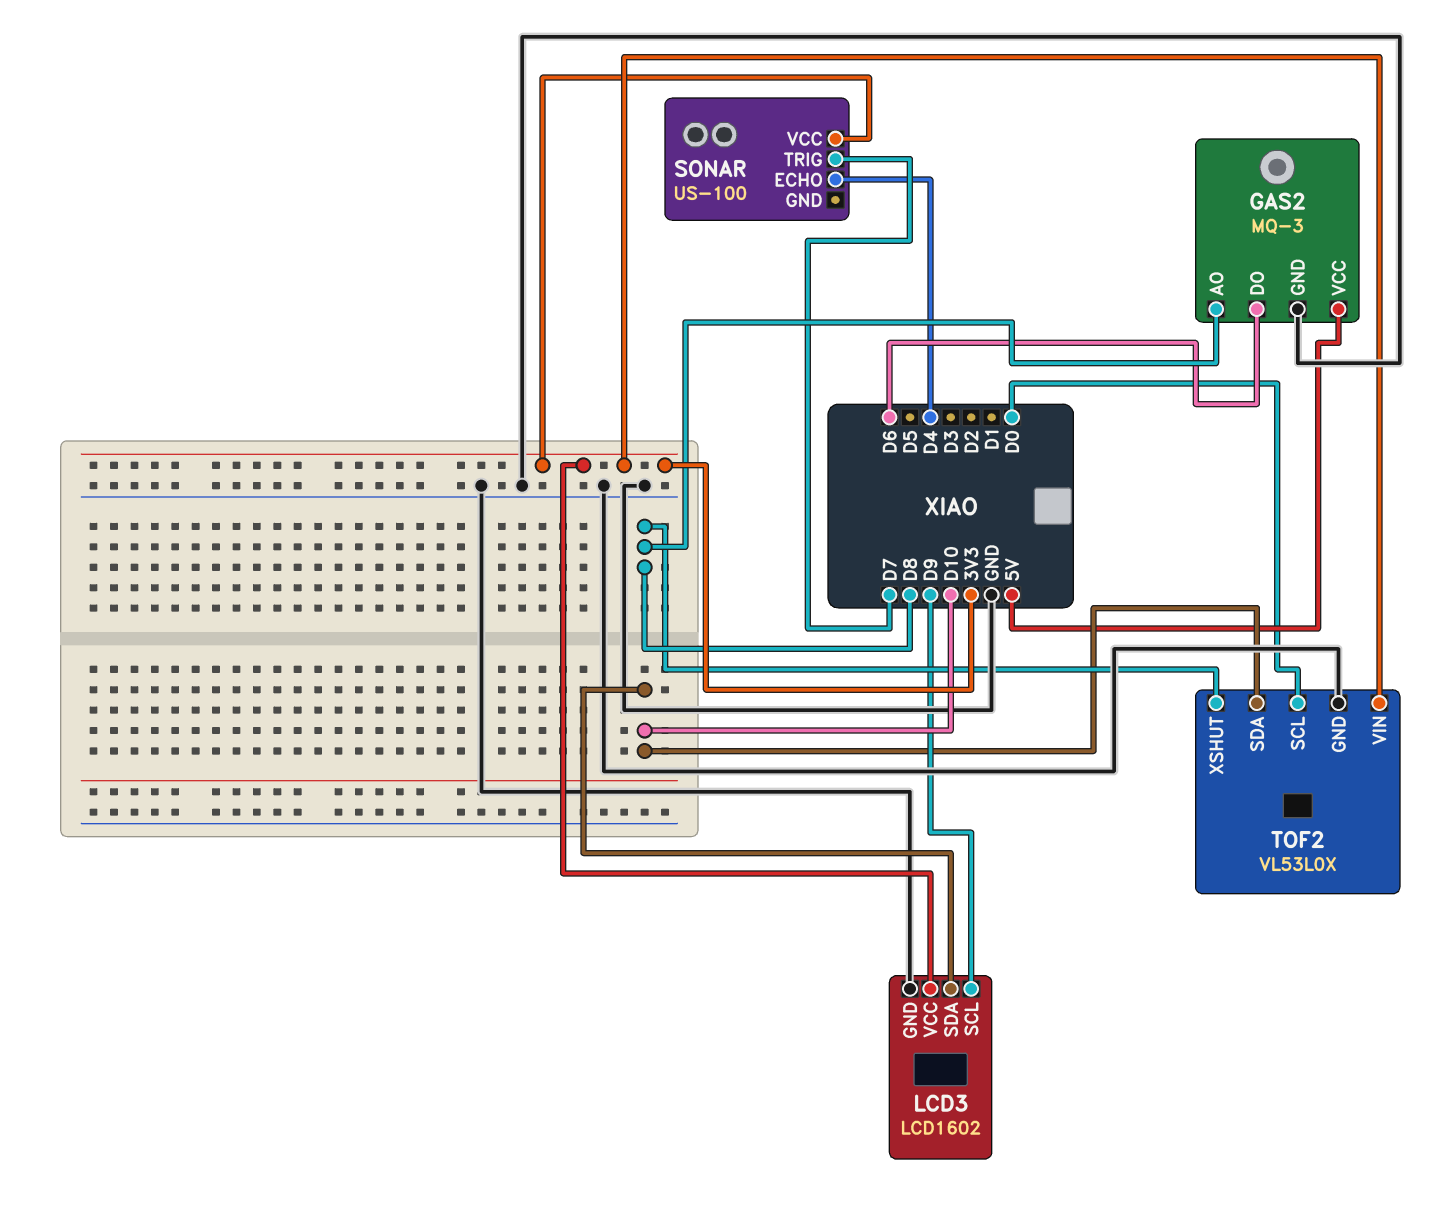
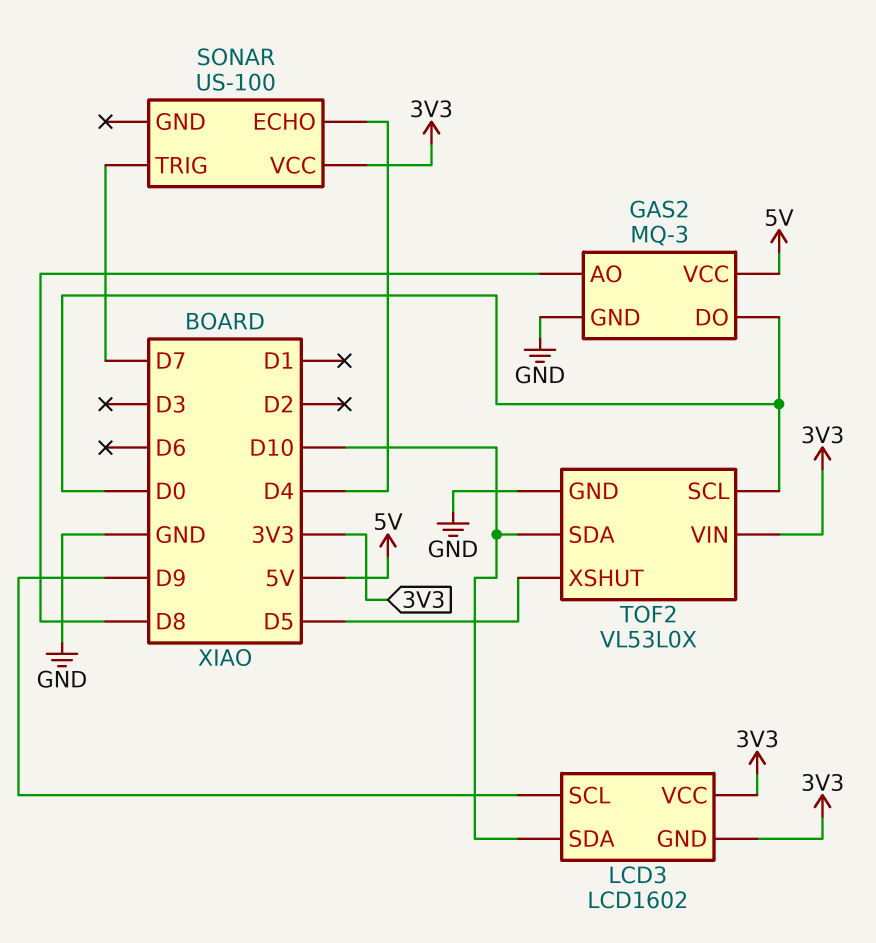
GAS2 pin DO: D6 -> D0
LCD3 pin GND: GND -> 3V3
TOF2 pin XSHUT: D8 -> D5

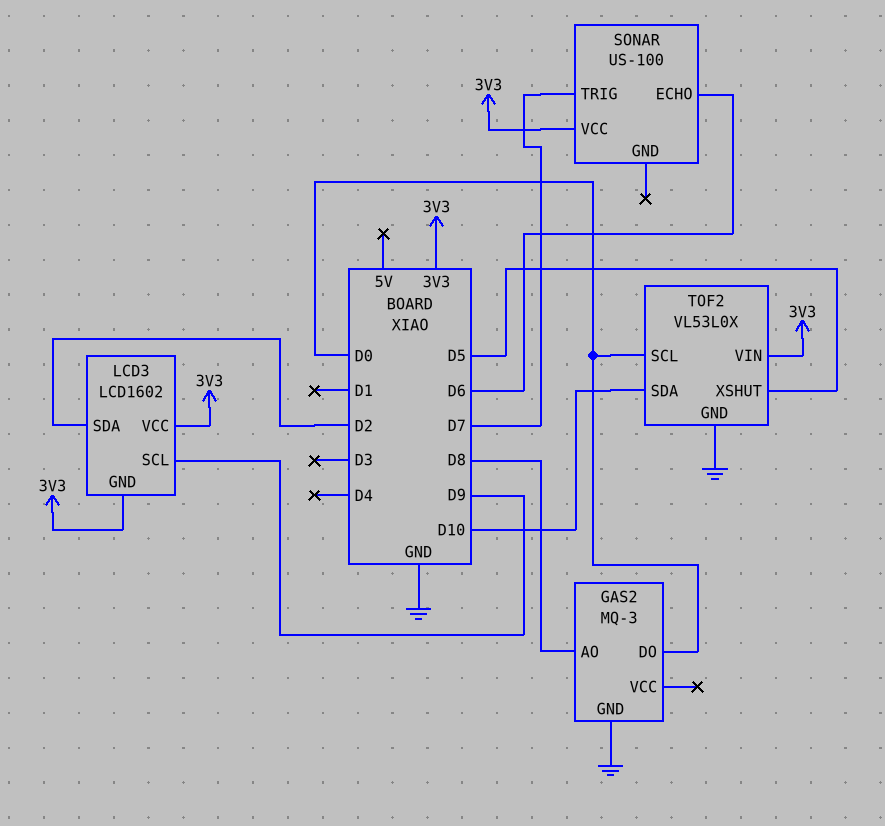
GAS2 pin VCC: 5V -> none
LCD3 pin SDA: D10 -> D2
SONAR pin ECHO: D4 -> D6

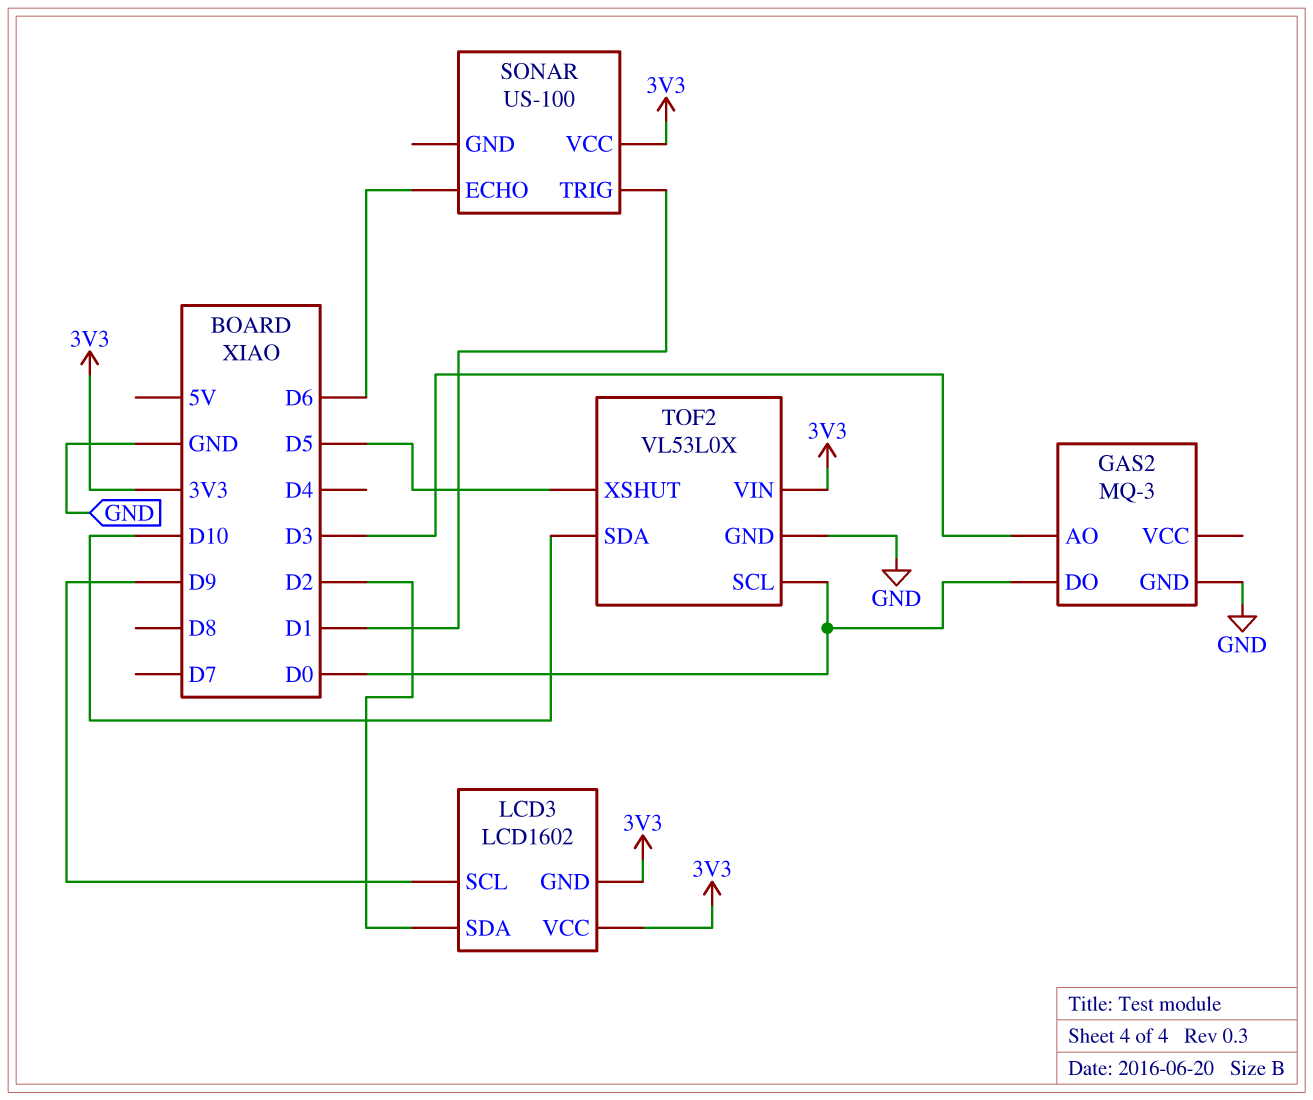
GAS2 pin AO: D8 -> D3
SONAR pin TRIG: D7 -> D1

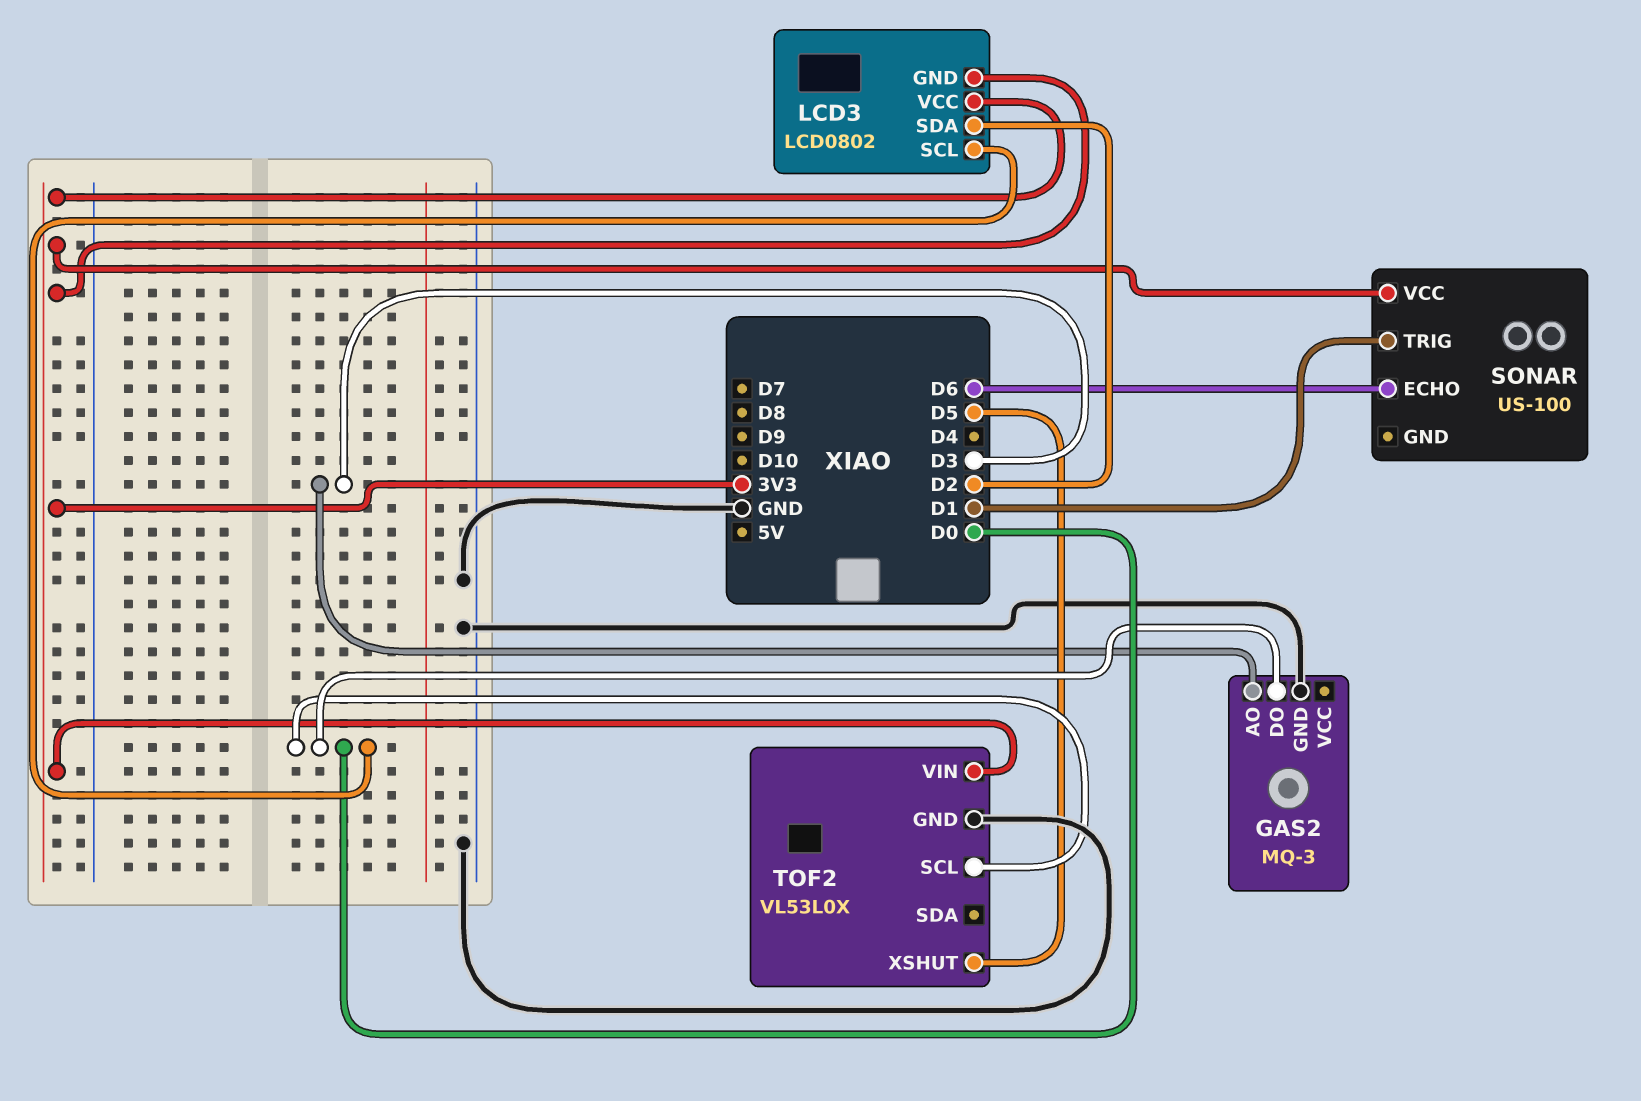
LCD3: LCD1602 -> LCD0802
LCD3 pin SCL: D9 -> D0
TOF2 pin SDA: D10 -> none

